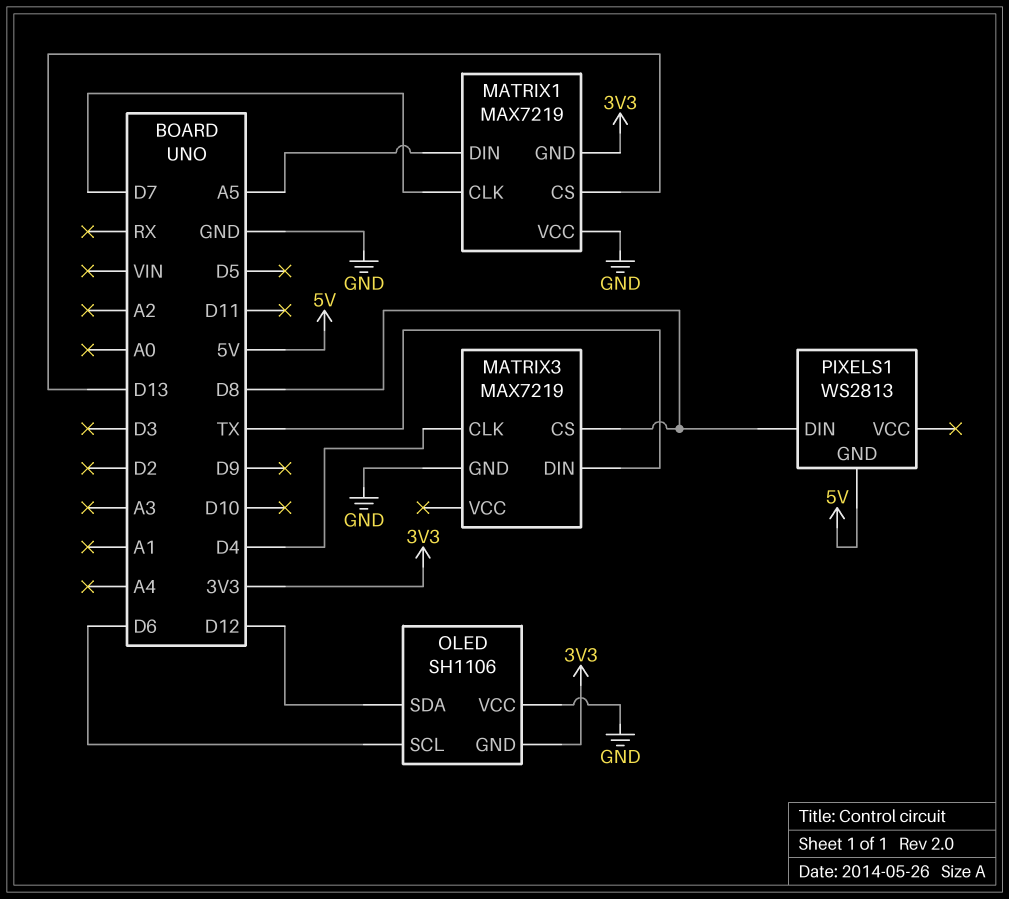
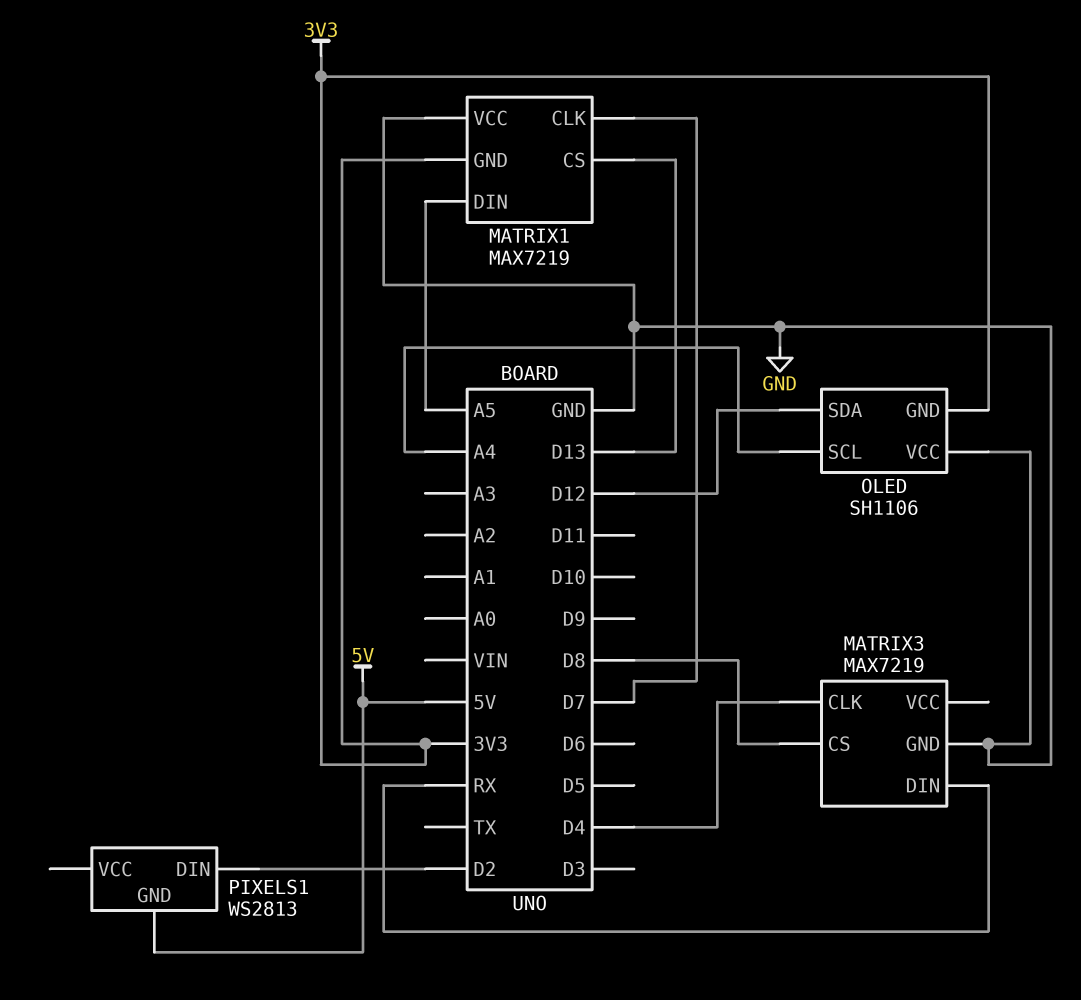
MATRIX3 pin DIN: TX -> RX
OLED pin SCL: D6 -> A4
PIXELS1 pin DIN: D8 -> D2

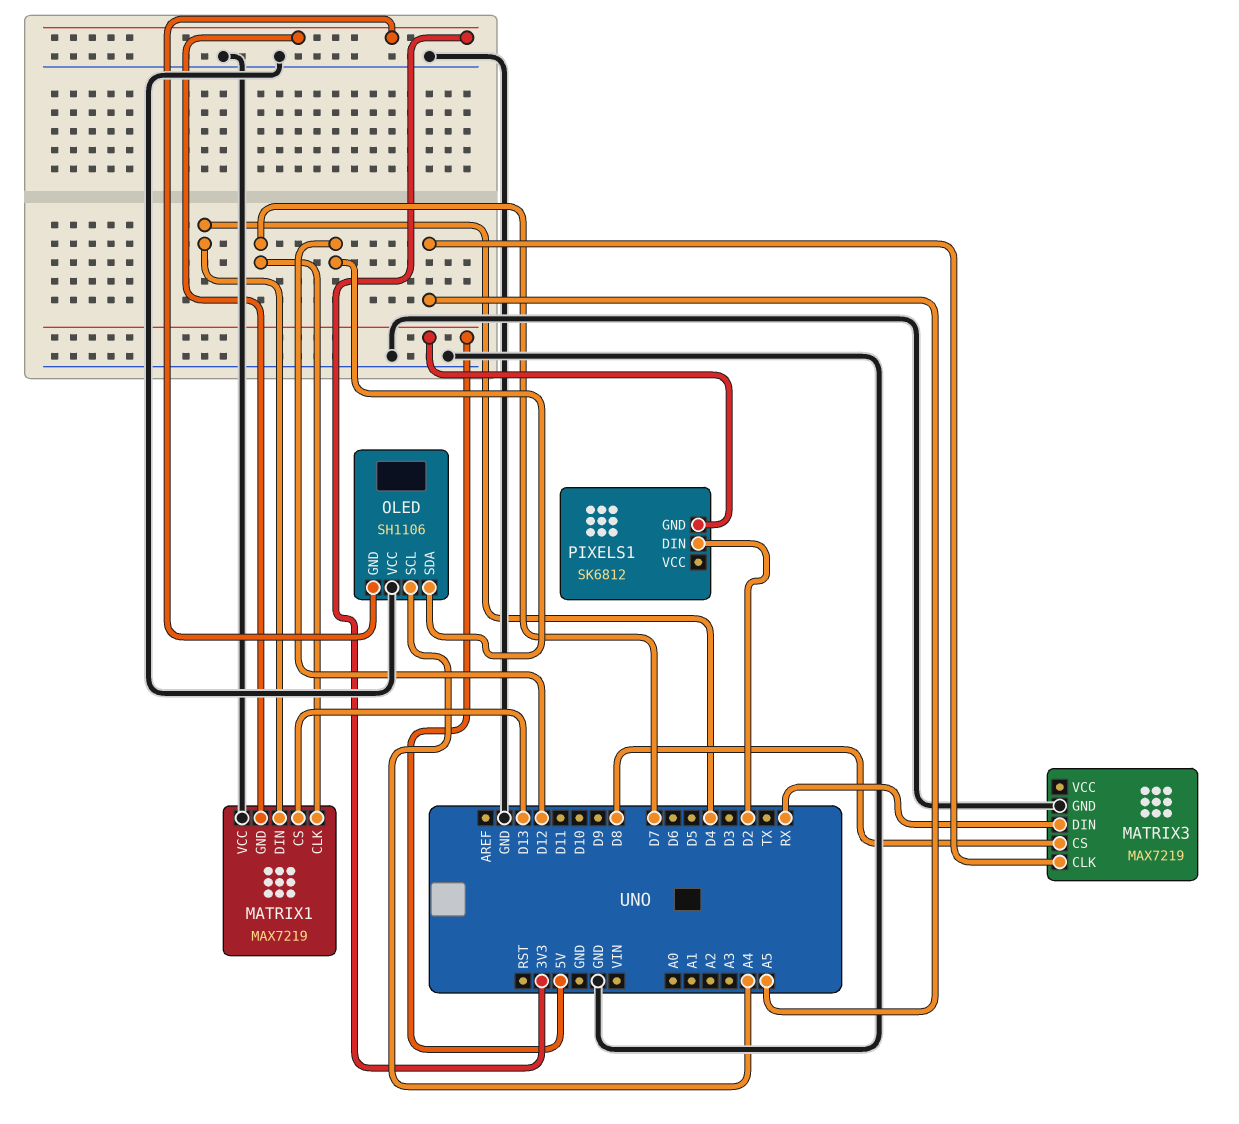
MATRIX1 pin DIN: A5 -> D4
MATRIX3 pin CLK: D4 -> A5
PIXELS1: WS2813 -> SK6812

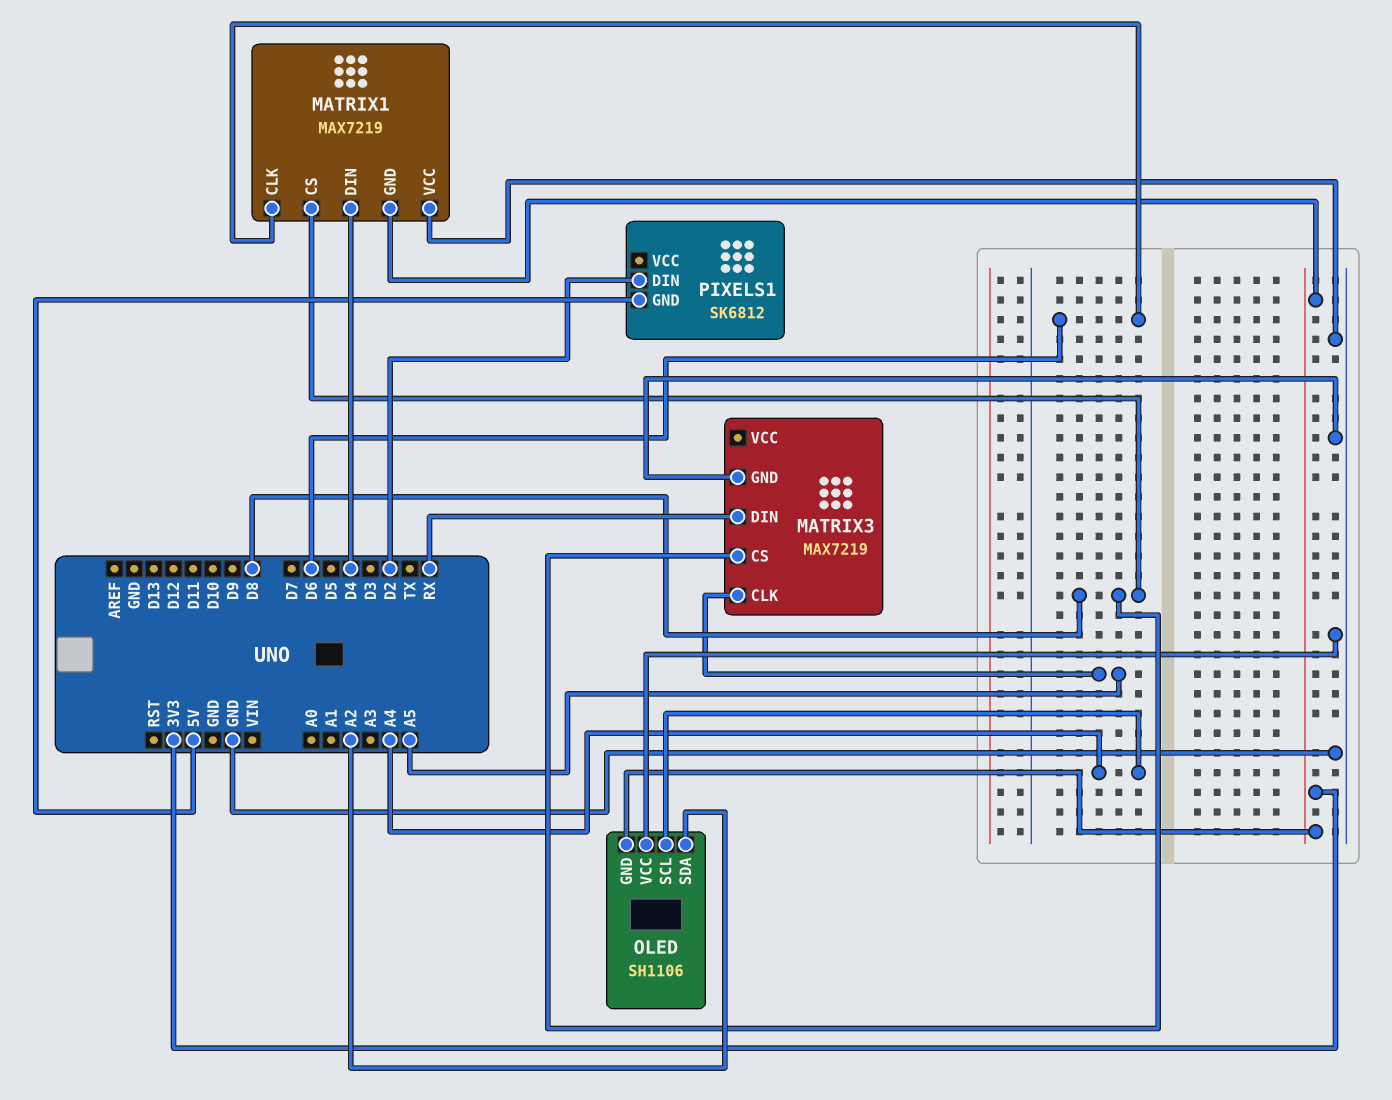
MATRIX1 pin CLK: D7 -> D6
MATRIX1 pin CS: D13 -> D8
OLED pin SDA: D12 -> A2

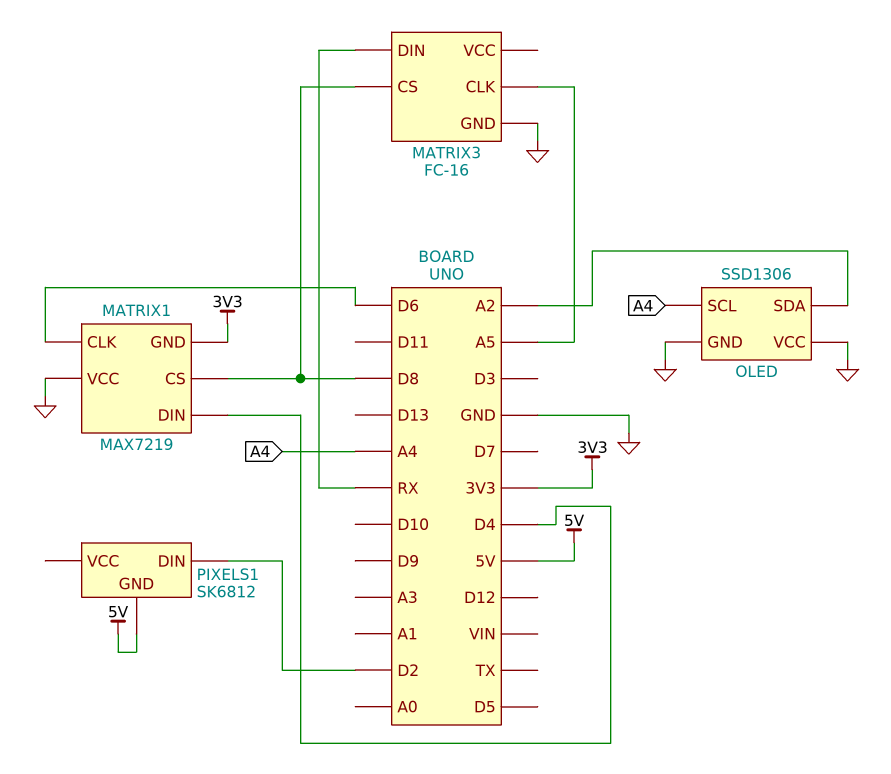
MATRIX3: MAX7219 -> FC-16
OLED: SH1106 -> SSD1306
OLED pin GND: 3V3 -> GND

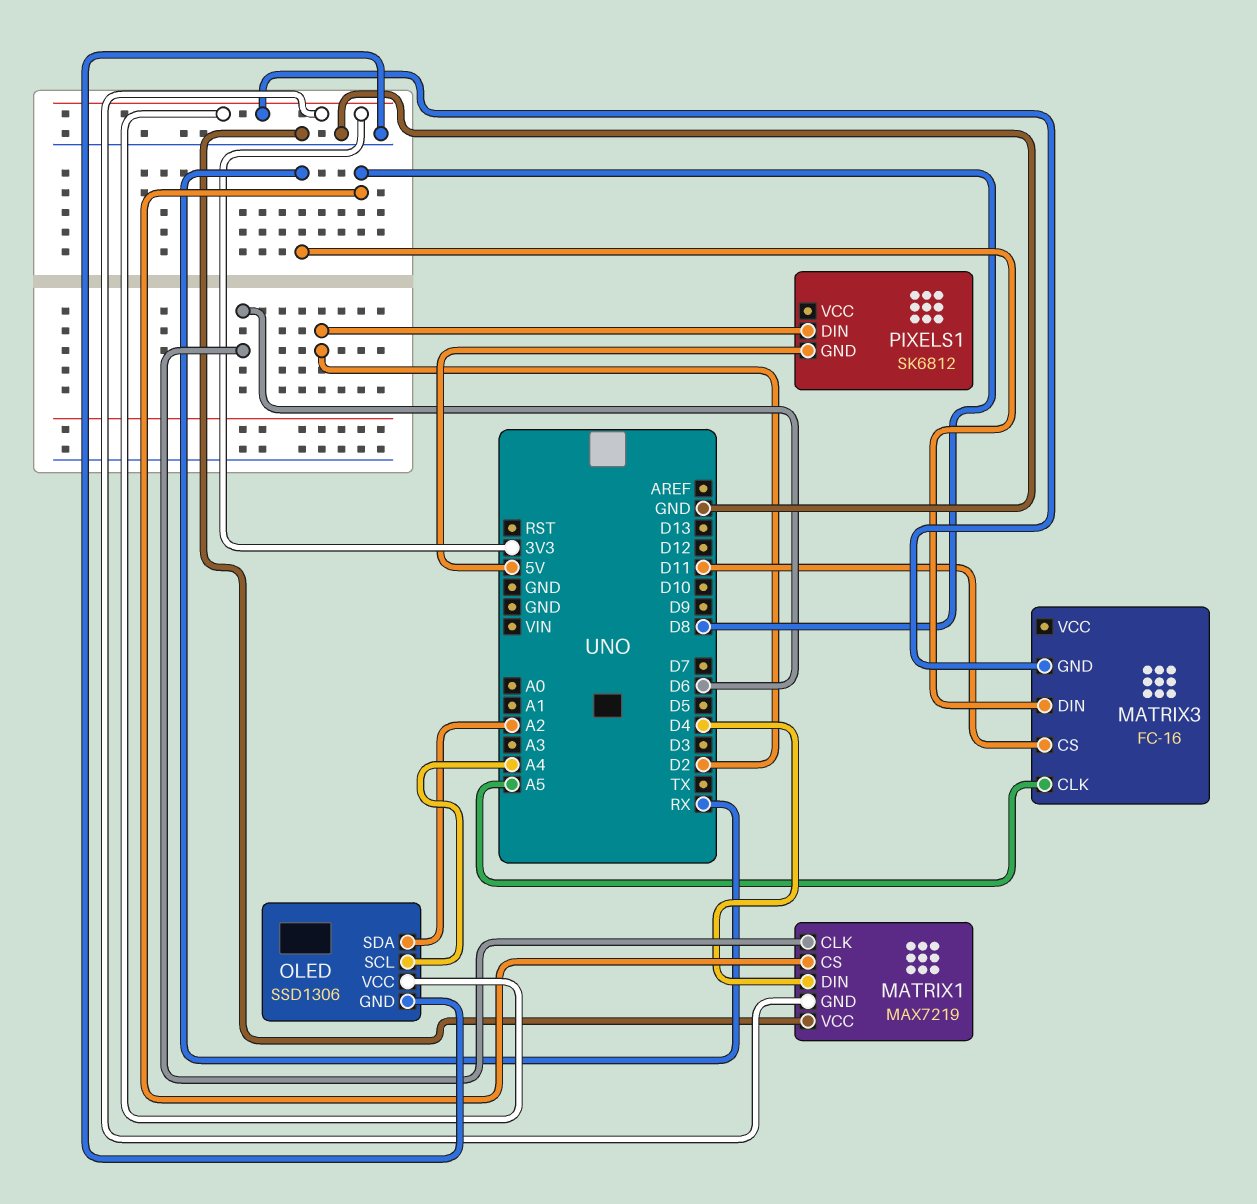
MATRIX3 pin CS: D8 -> D11
MATRIX3 pin GND: GND -> 3V3
OLED pin VCC: GND -> 3V3

